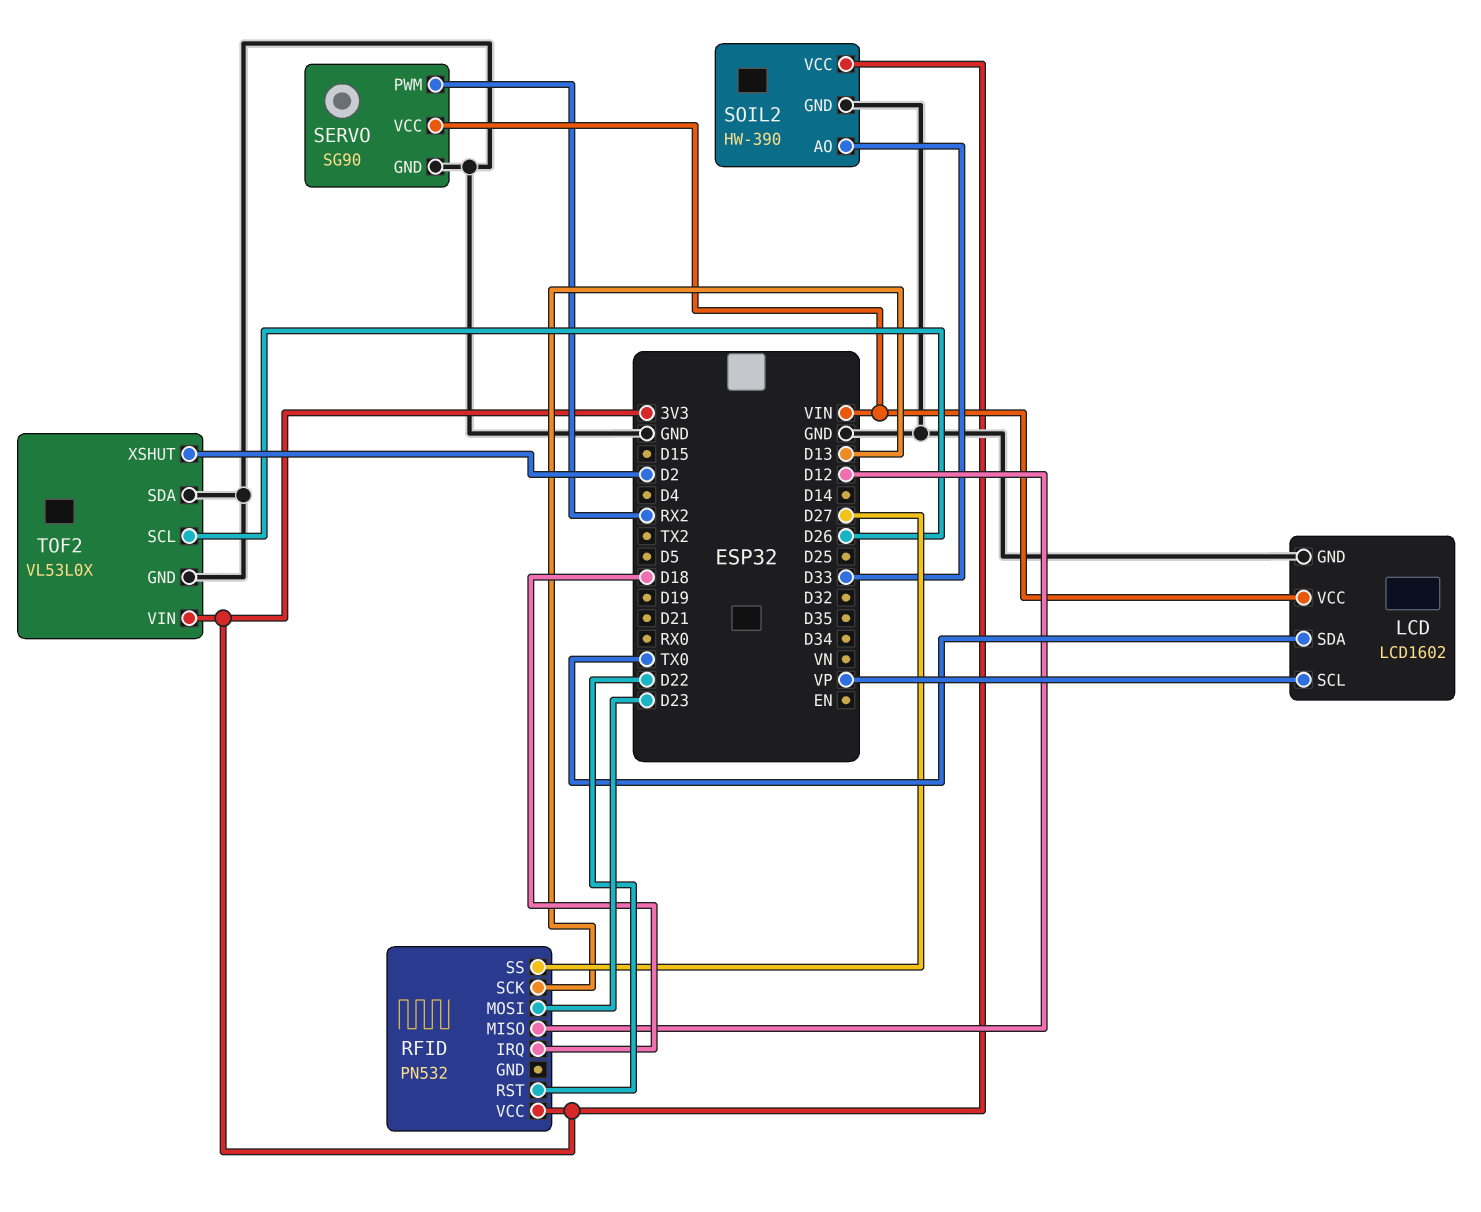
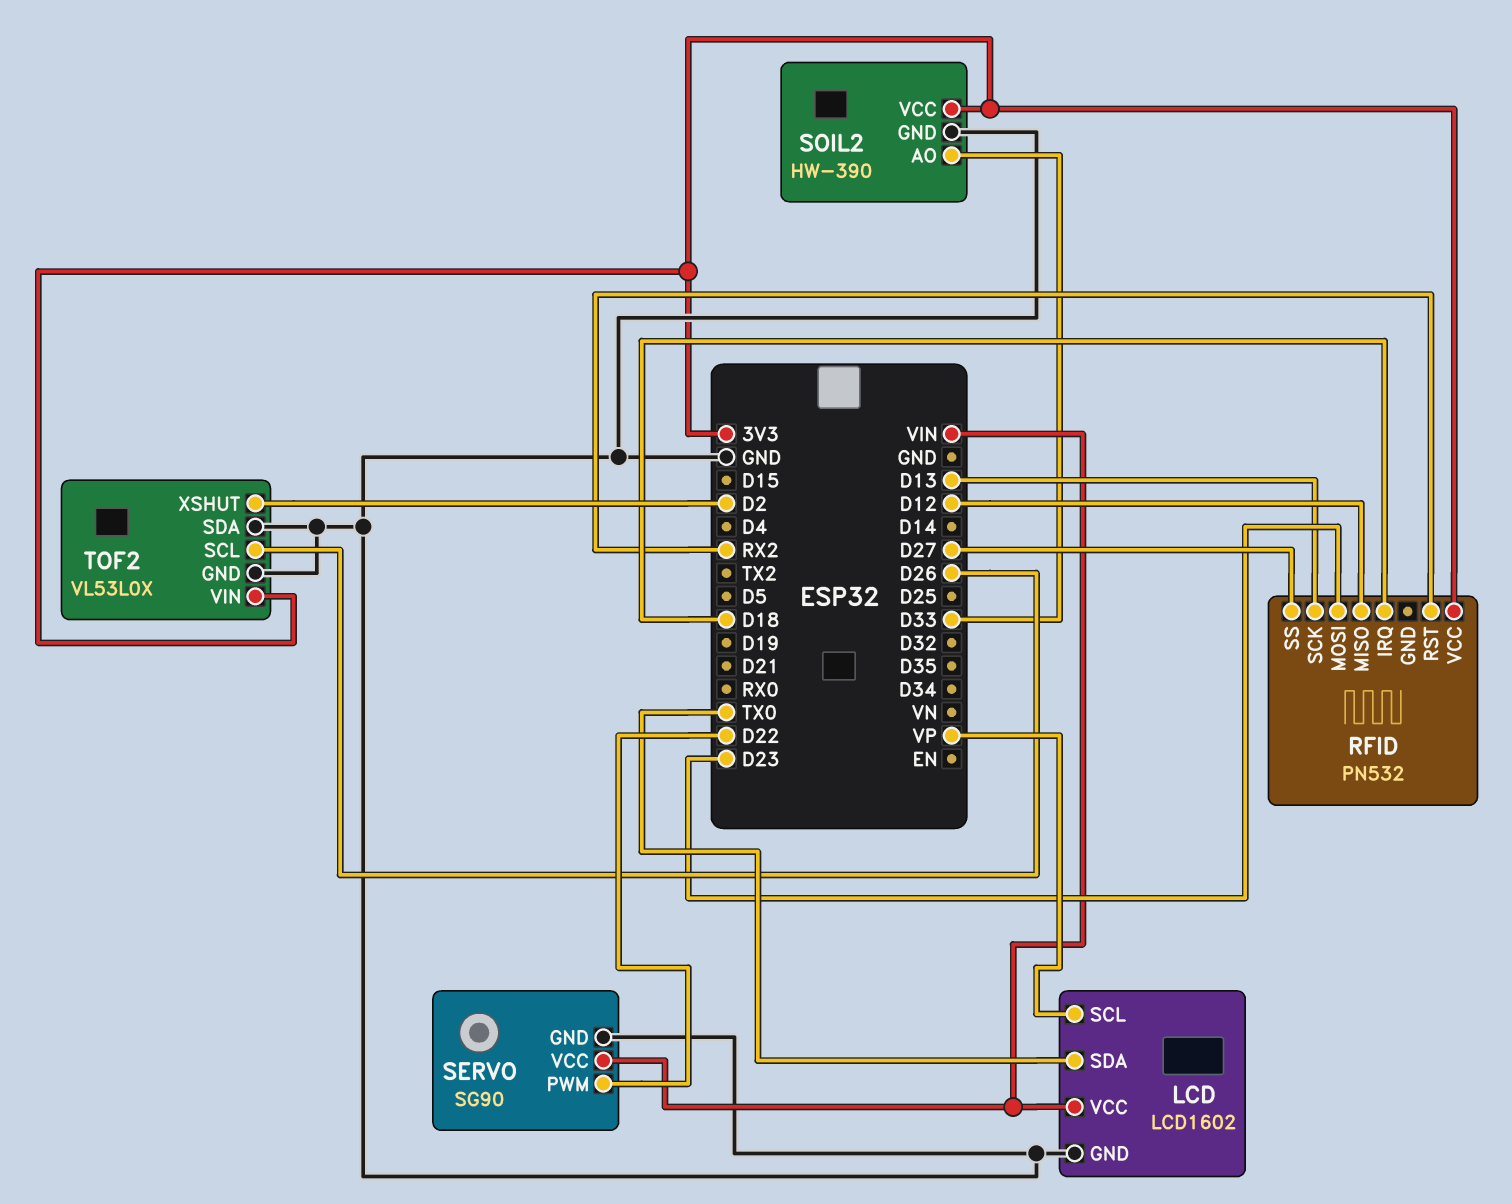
RFID pin RST: D22 -> RX2
SERVO pin PWM: RX2 -> D22

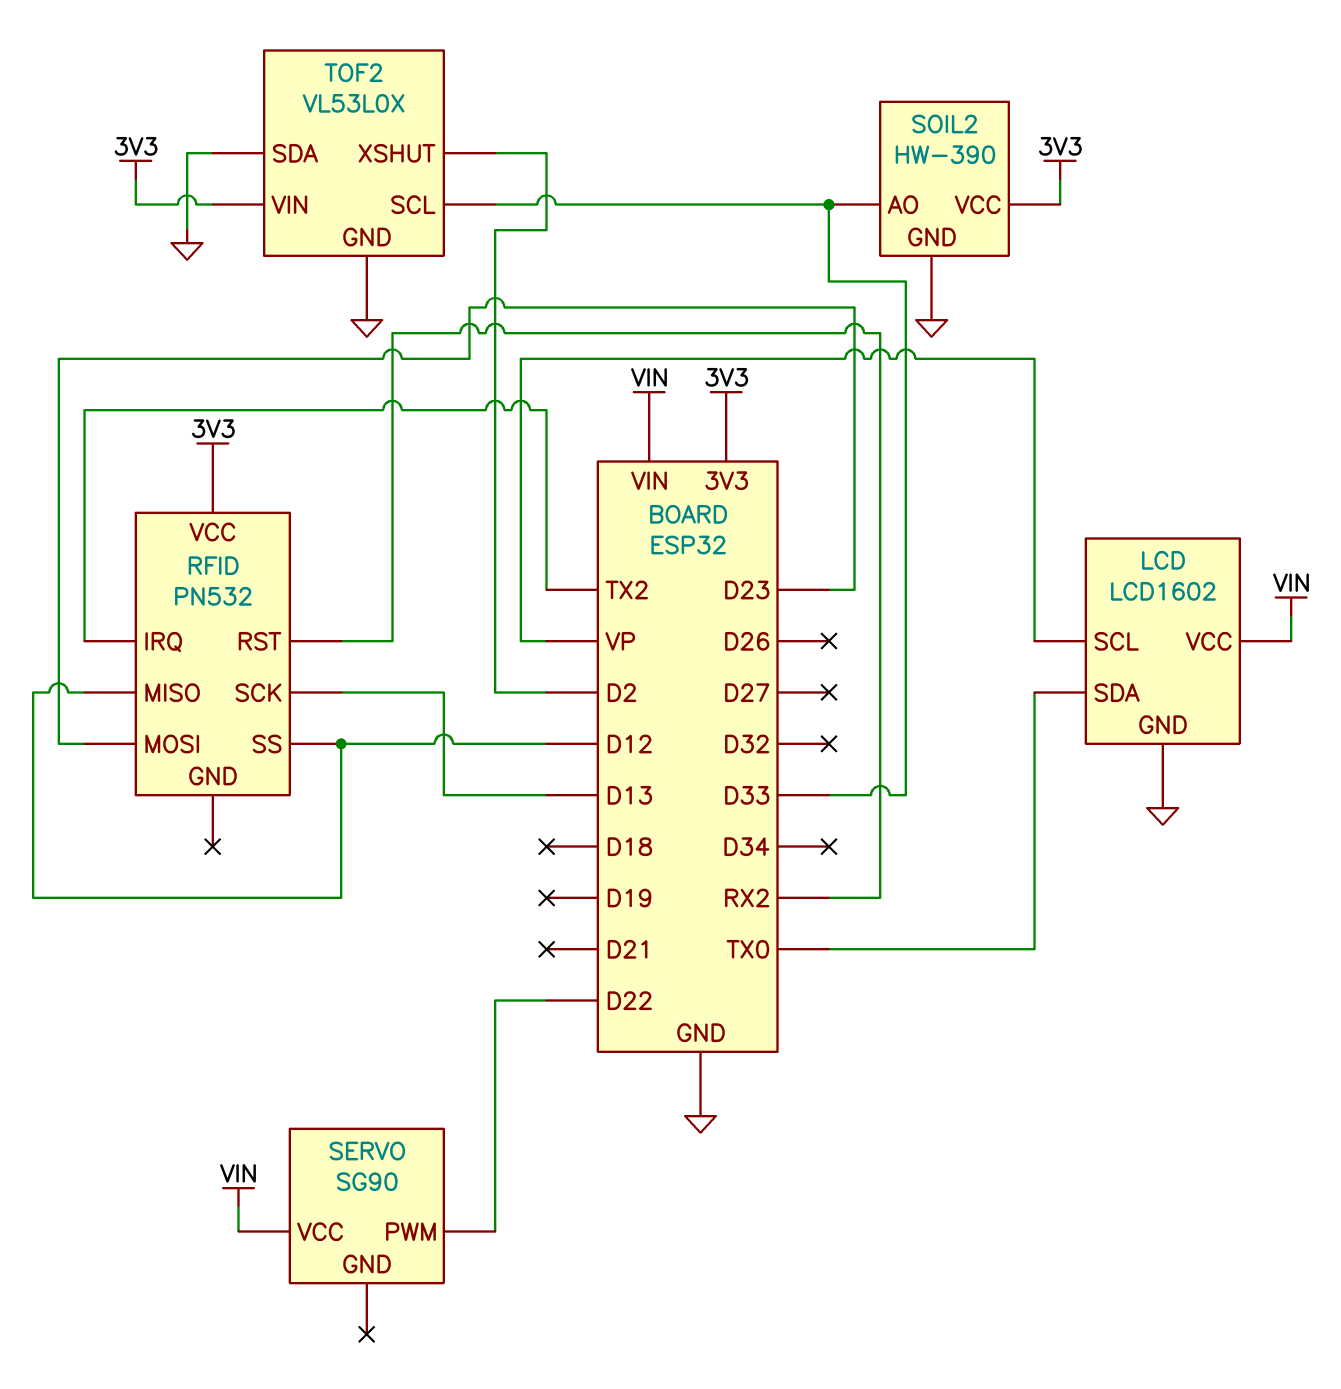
RFID pin IRQ: D18 -> TX2
RFID pin SS: D27 -> D12
SERVO pin GND: GND -> none
TOF2 pin SCL: D26 -> D33

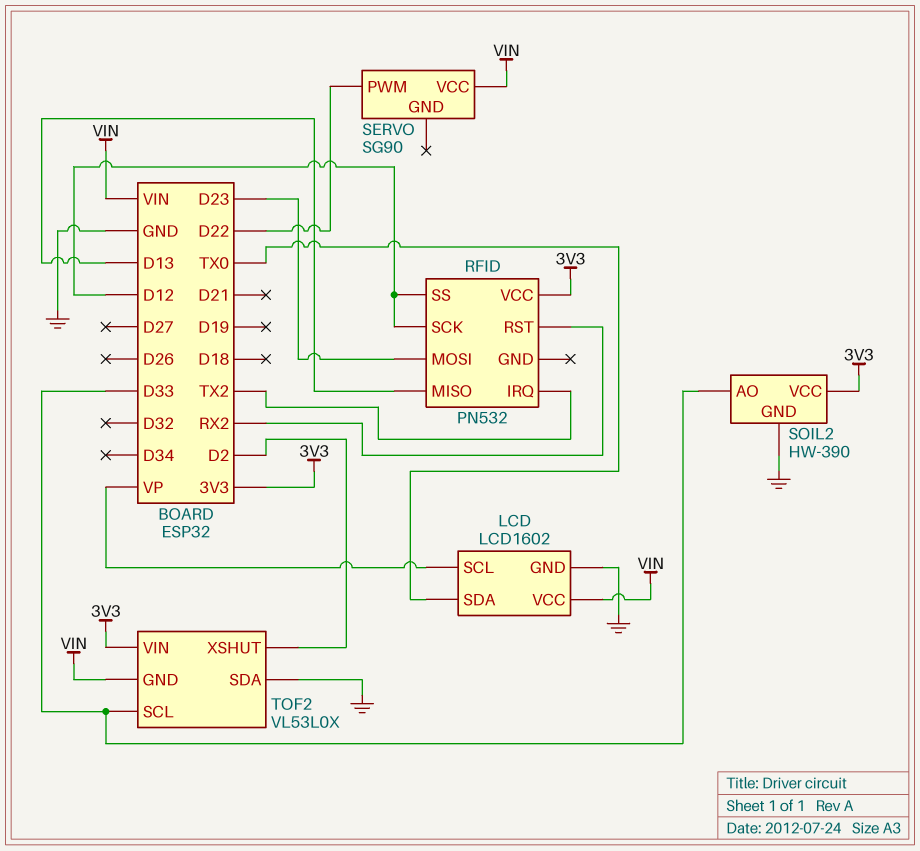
RFID pin MISO: D12 -> D13
RFID pin SCK: D13 -> D12
TOF2 pin GND: GND -> VIN

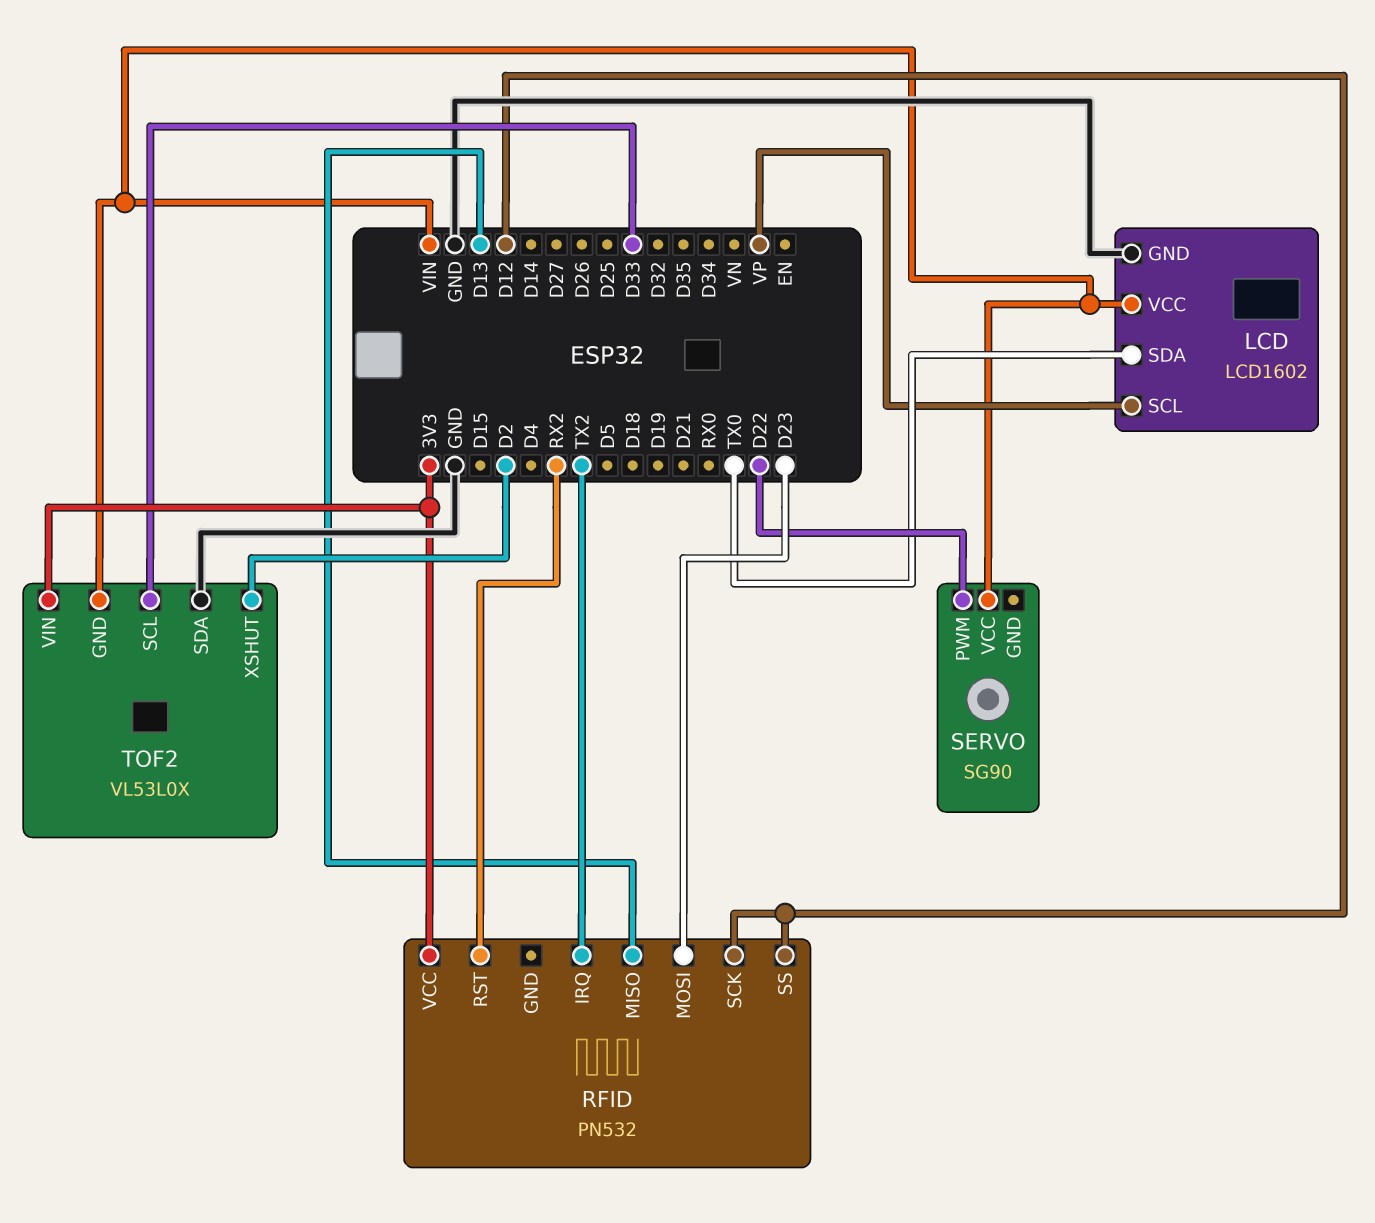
SOIL2: HW-390 -> none
SOIL2 pin AO: D33 -> none
SOIL2 pin GND: GND -> none
SOIL2 pin VCC: 3V3 -> none

